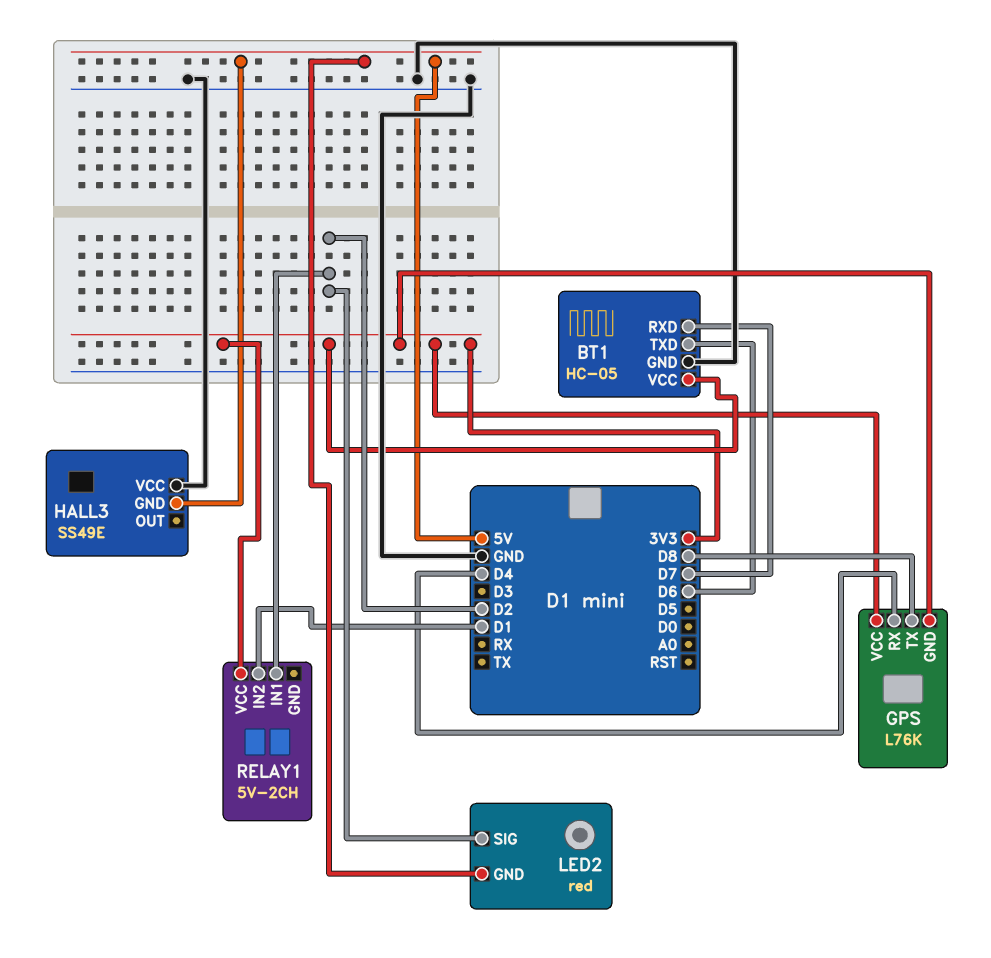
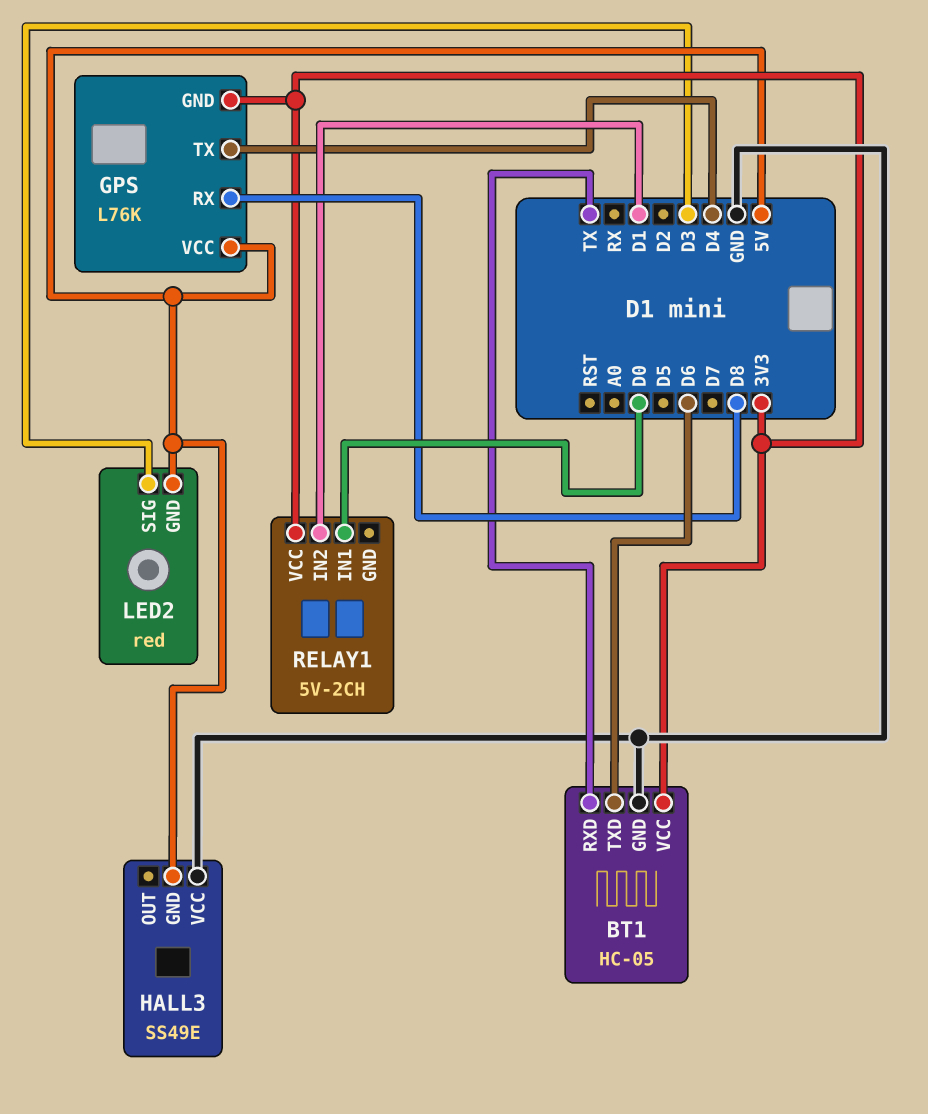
BT1 pin RXD: D7 -> TX
GPS pin RX: D4 -> D8
GPS pin TX: D8 -> D4
GPS pin VCC: 3V3 -> 5V
LED2 pin SIG: D2 -> D3
RELAY1 pin IN1: D2 -> D0

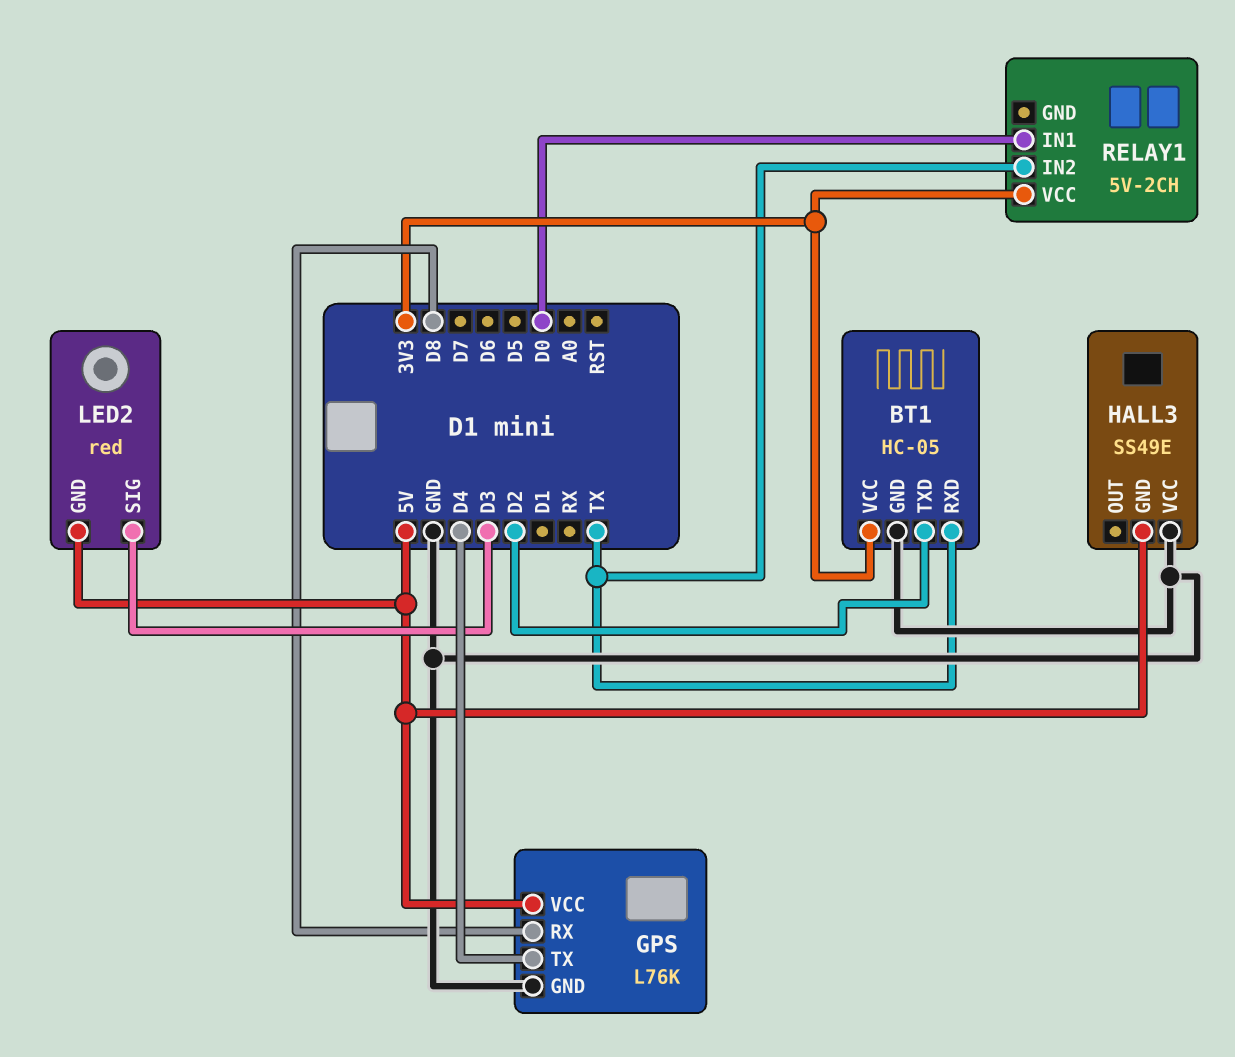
BT1 pin TXD: D6 -> D2
GPS pin GND: 3V3 -> GND
RELAY1 pin IN2: D1 -> TX

